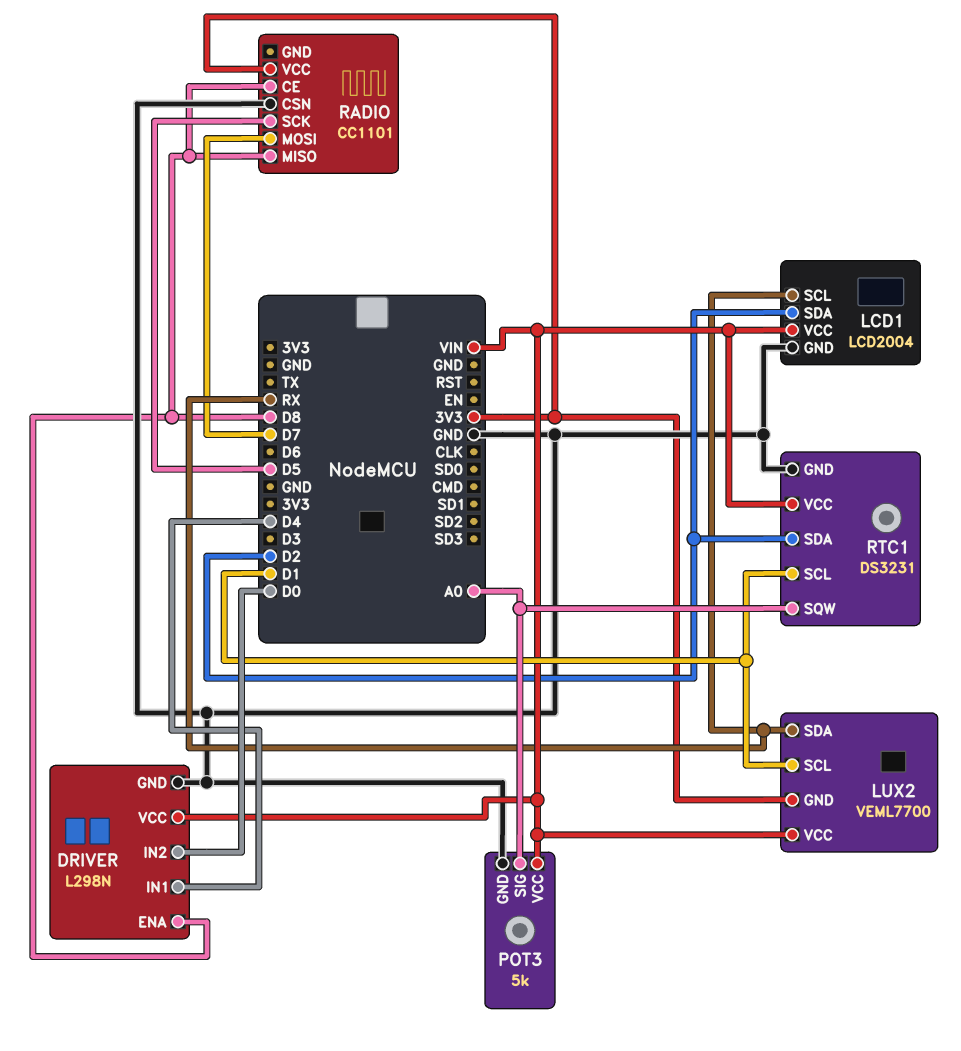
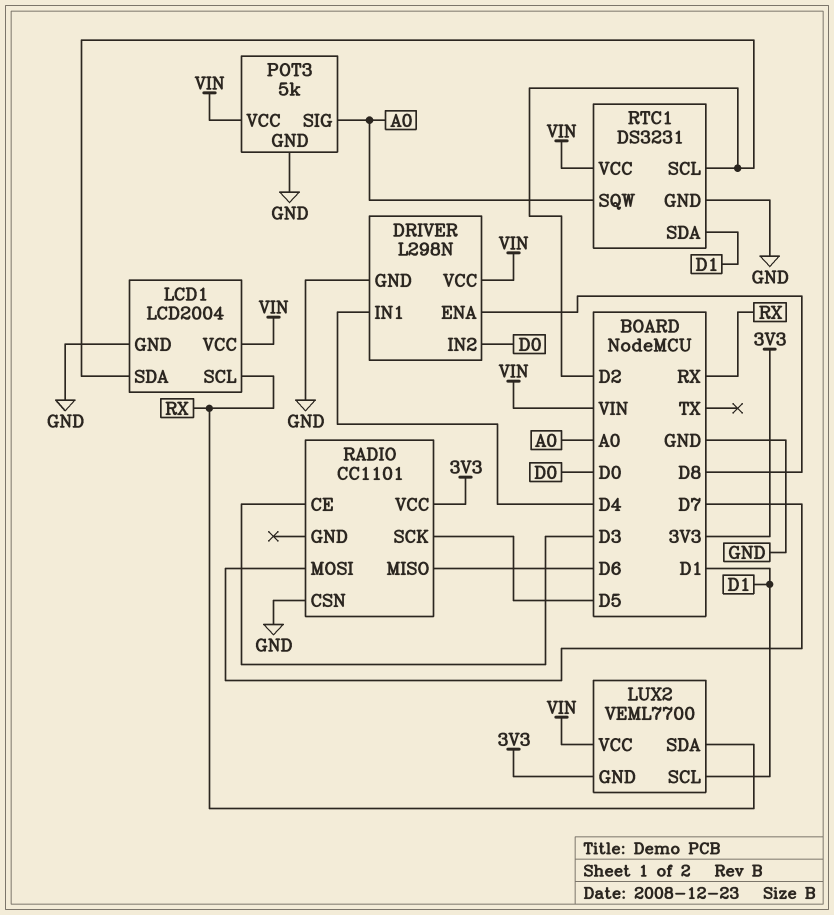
RADIO pin CE: D8 -> D3
RADIO pin MISO: D8 -> D6
RTC1 pin SCL: D1 -> D2
RTC1 pin SDA: D2 -> D1

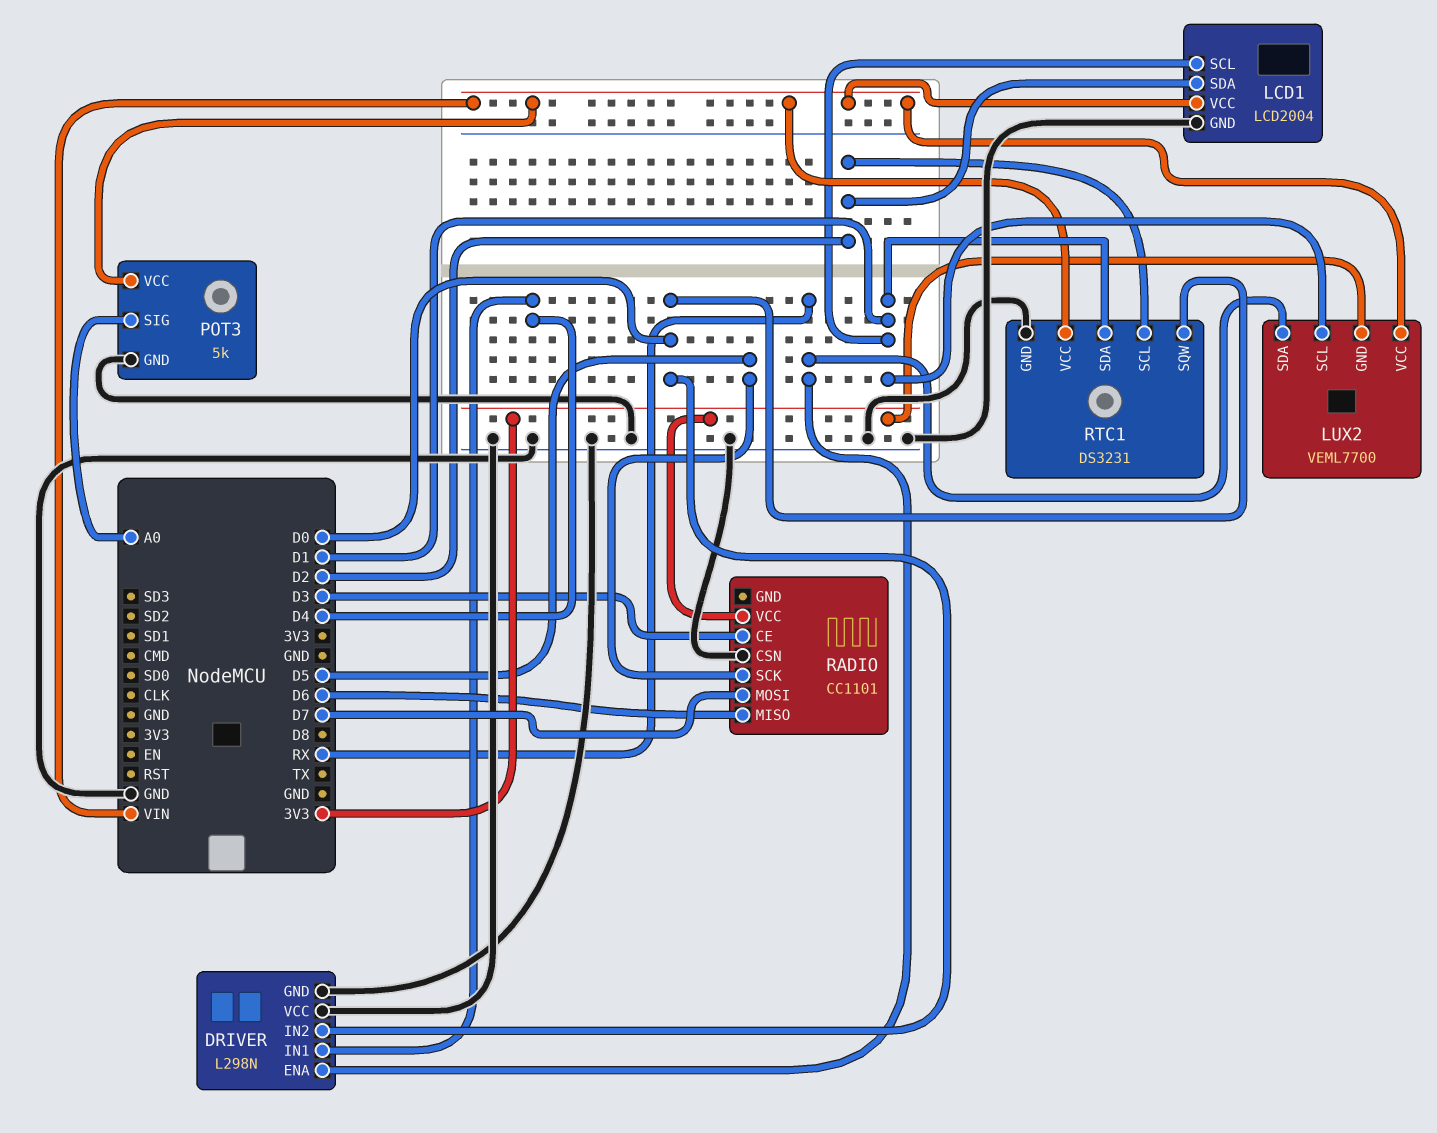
DRIVER pin ENA: D8 -> RX
DRIVER pin VCC: VIN -> GND
LCD1 pin SCL: RX -> D1
RTC1 pin SQW: A0 -> D0

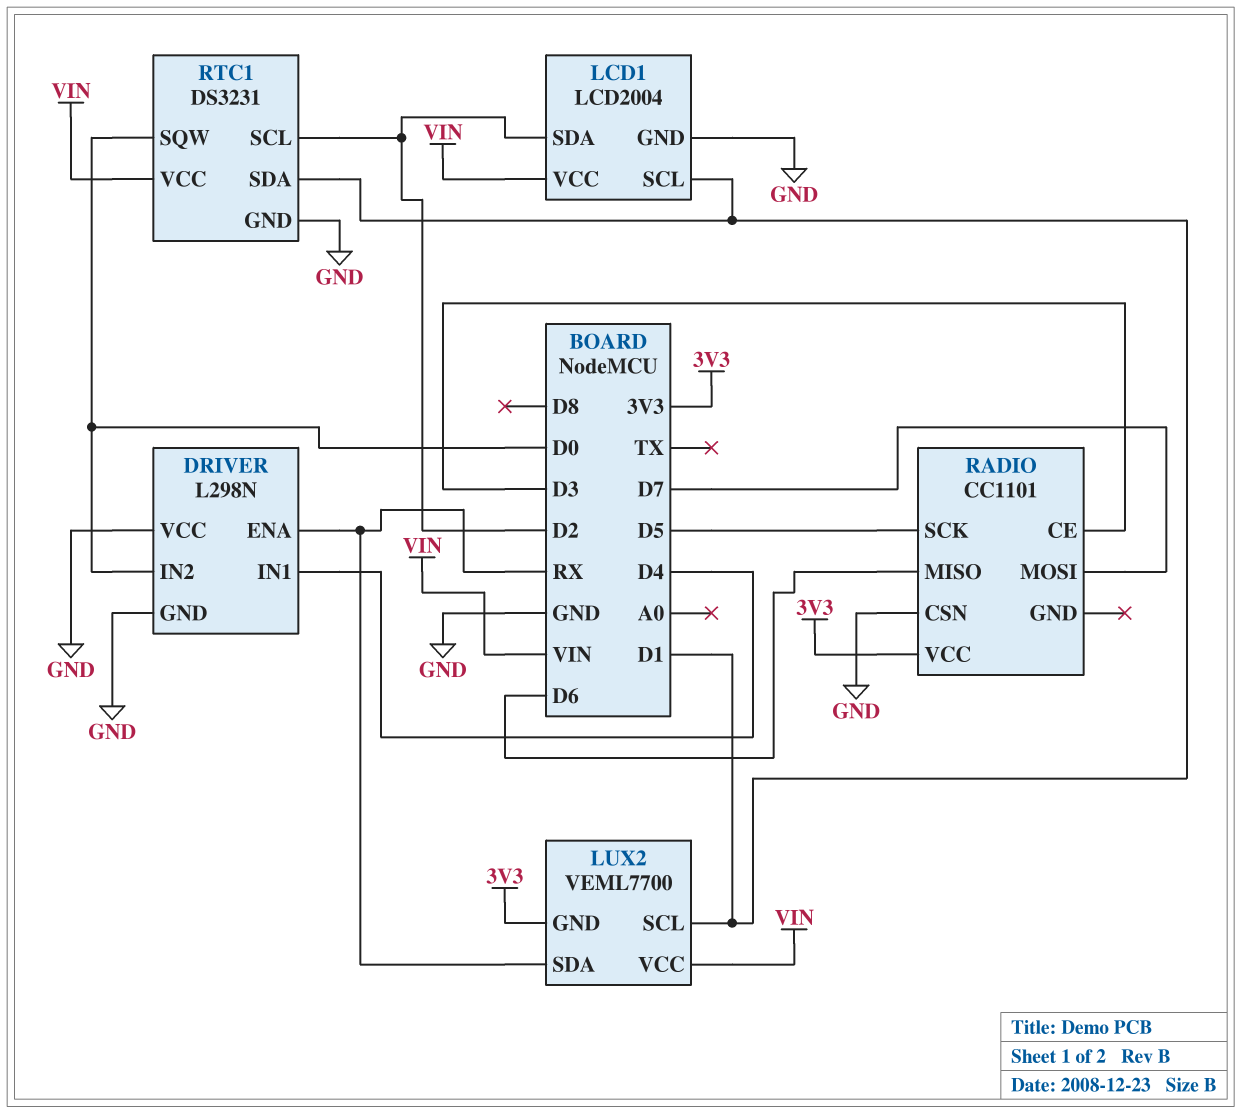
POT3: 5k -> none
POT3 pin GND: GND -> none
POT3 pin SIG: A0 -> none
POT3 pin VCC: VIN -> none

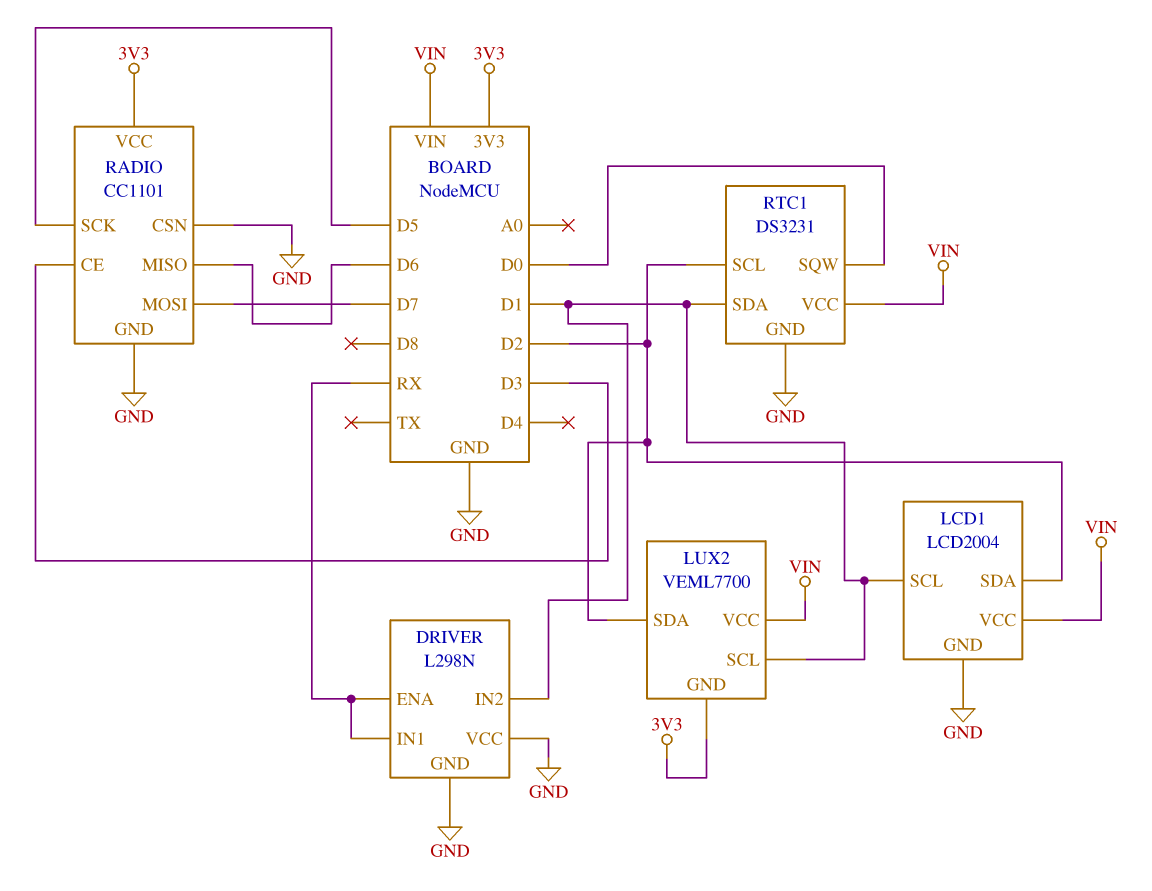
DRIVER pin IN1: D4 -> RX
DRIVER pin IN2: D0 -> D1
LUX2 pin SDA: RX -> D2
RADIO pin GND: none -> GND

